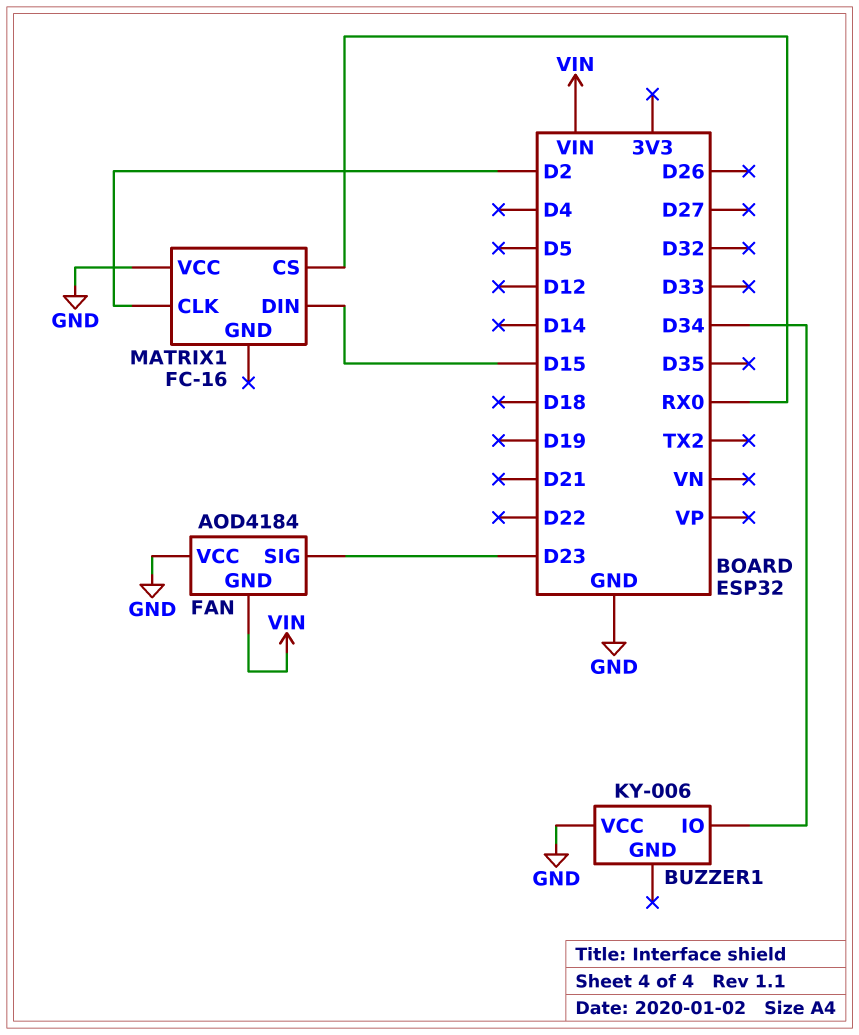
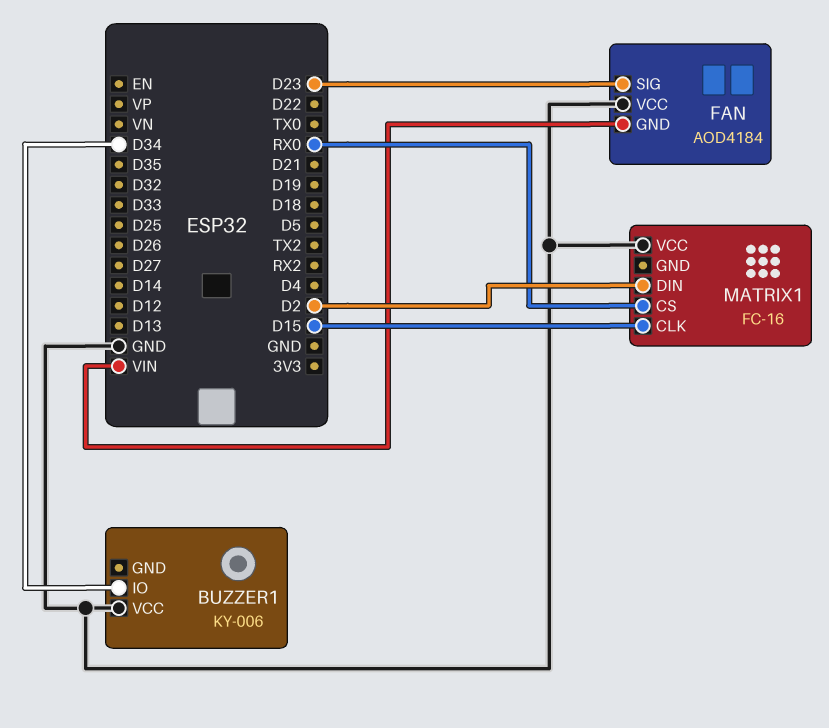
MATRIX1 pin CLK: D2 -> D15
MATRIX1 pin DIN: D15 -> D2

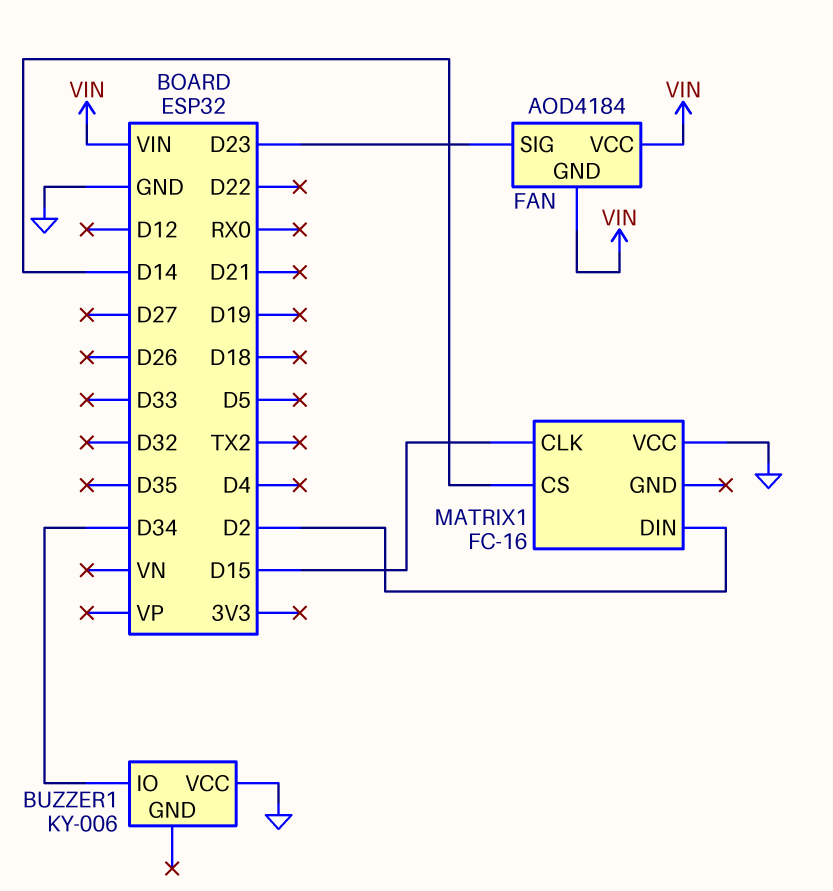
FAN pin VCC: GND -> VIN
MATRIX1 pin CS: RX0 -> D14

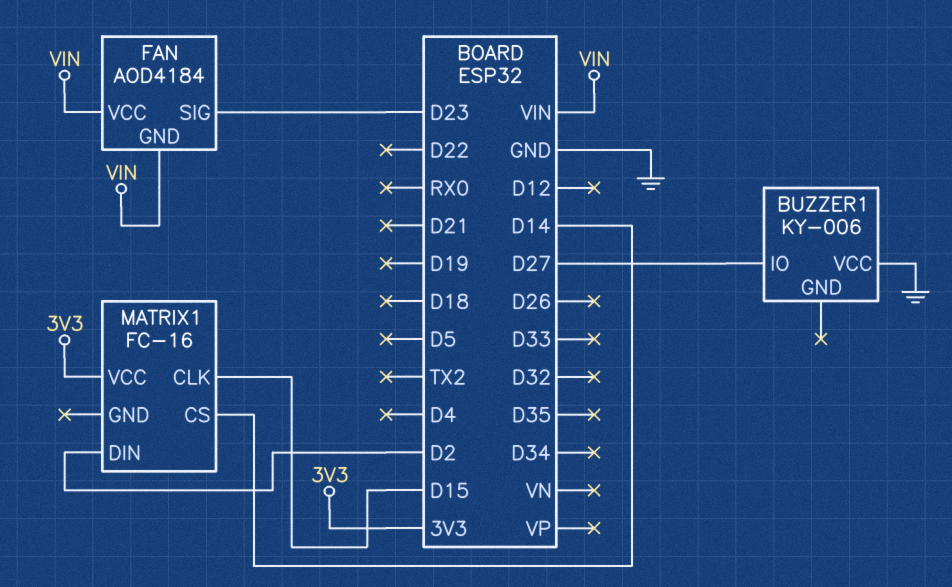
BUZZER1 pin IO: D34 -> D27
MATRIX1 pin VCC: GND -> 3V3

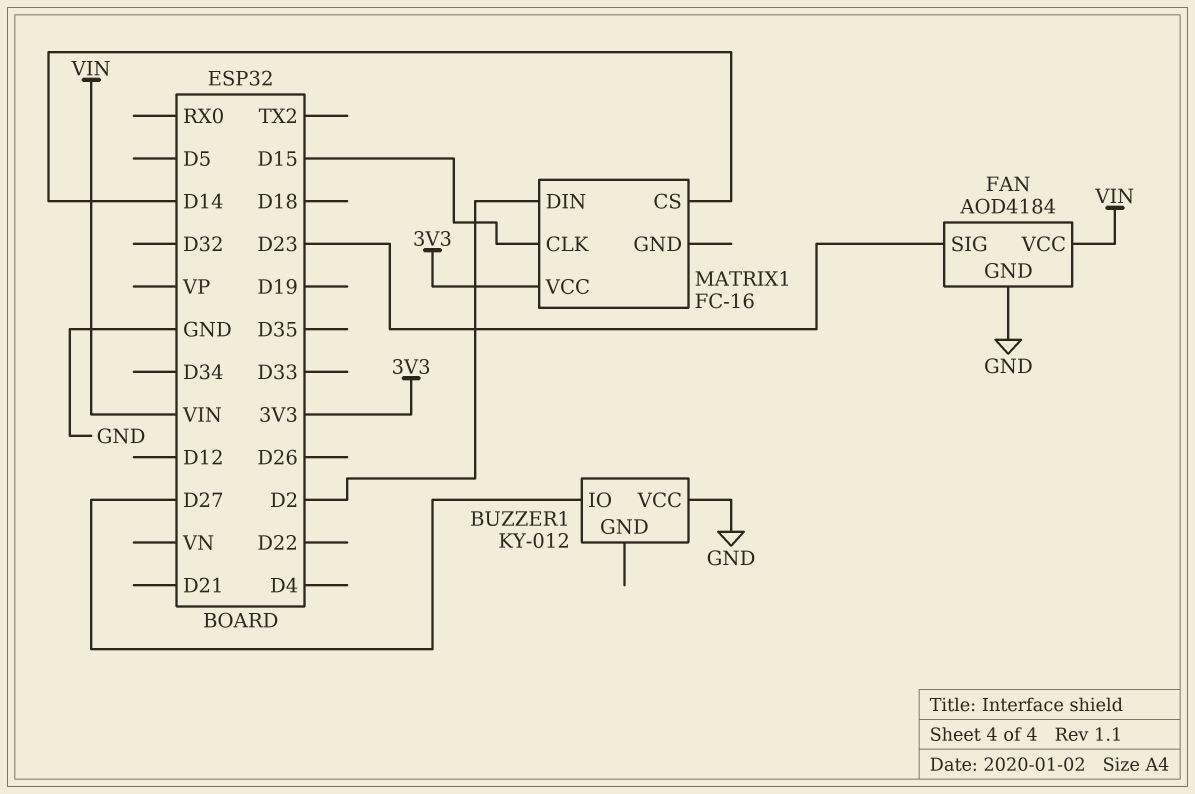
BUZZER1: KY-006 -> KY-012
FAN pin GND: VIN -> GND

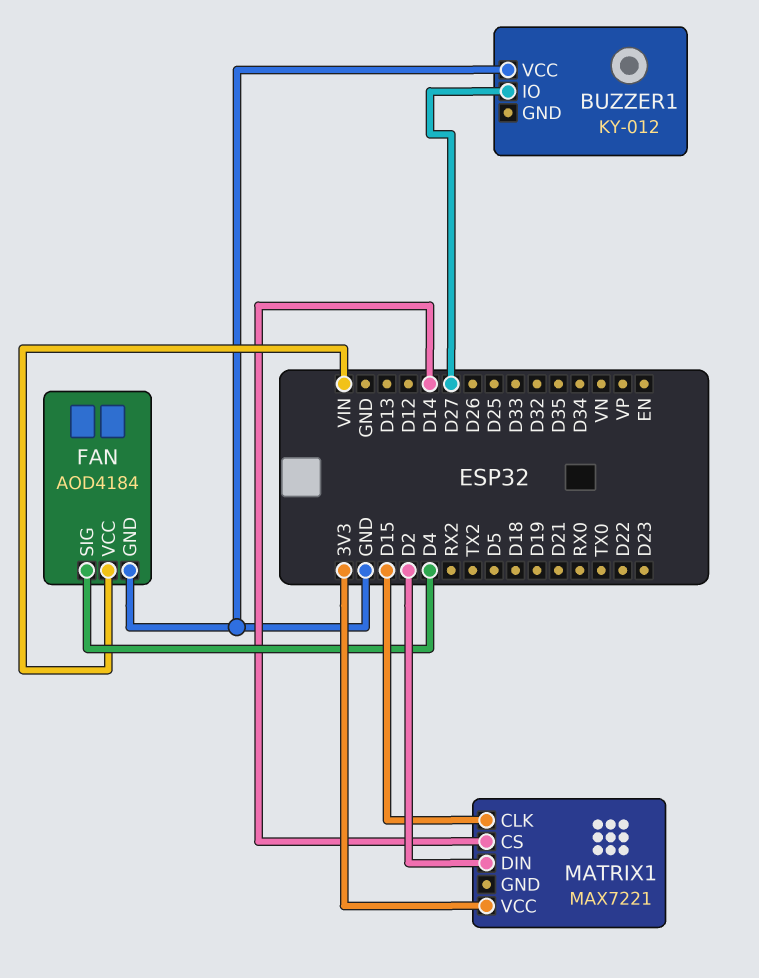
FAN pin SIG: D23 -> D4
MATRIX1: FC-16 -> MAX7221

